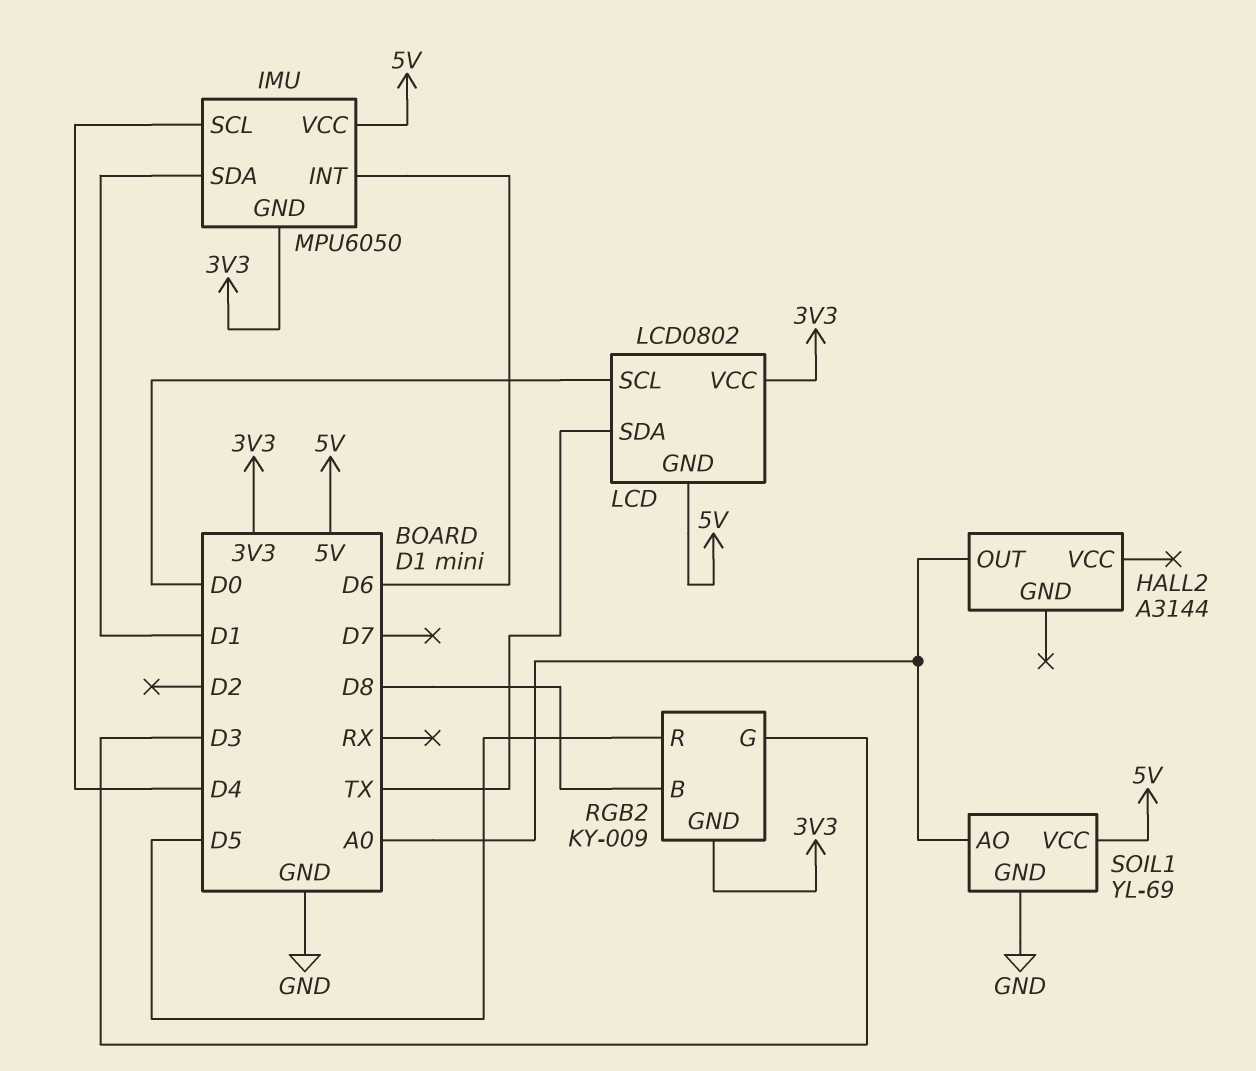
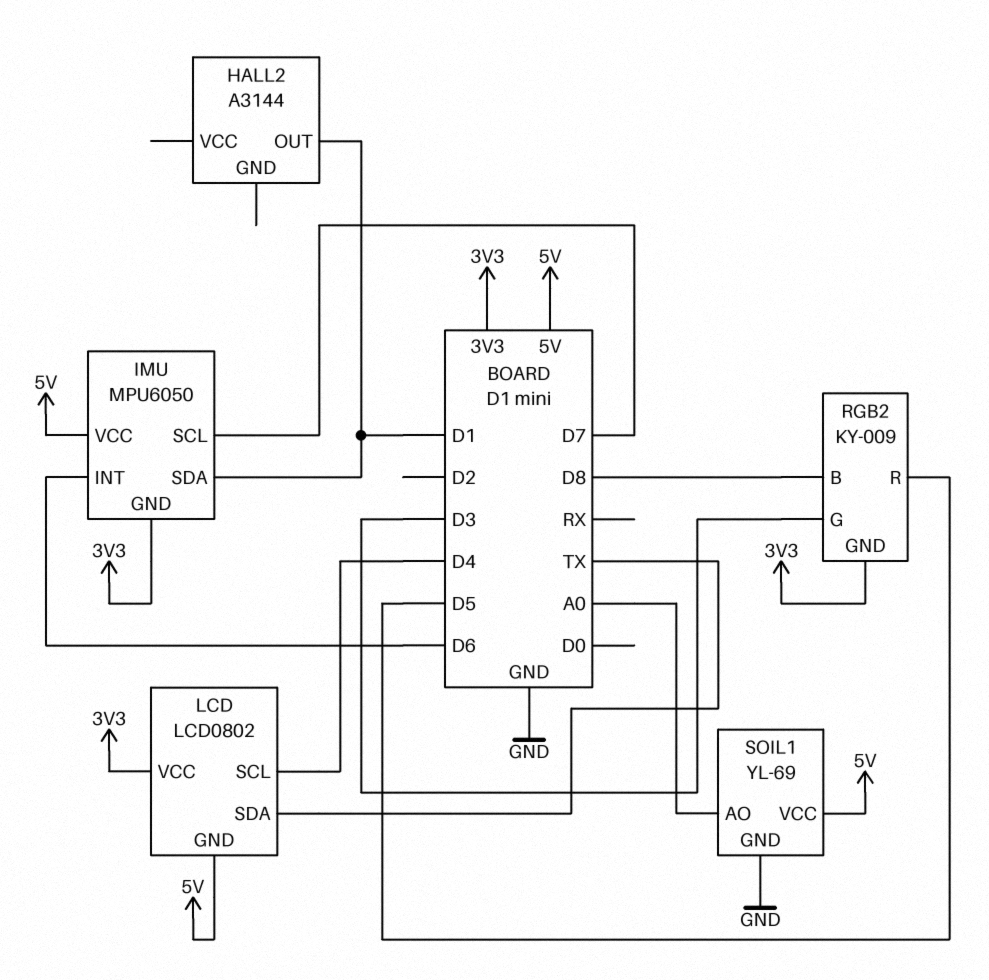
HALL2 pin OUT: A0 -> D1
IMU pin SCL: D4 -> D7
LCD pin SCL: D0 -> D4

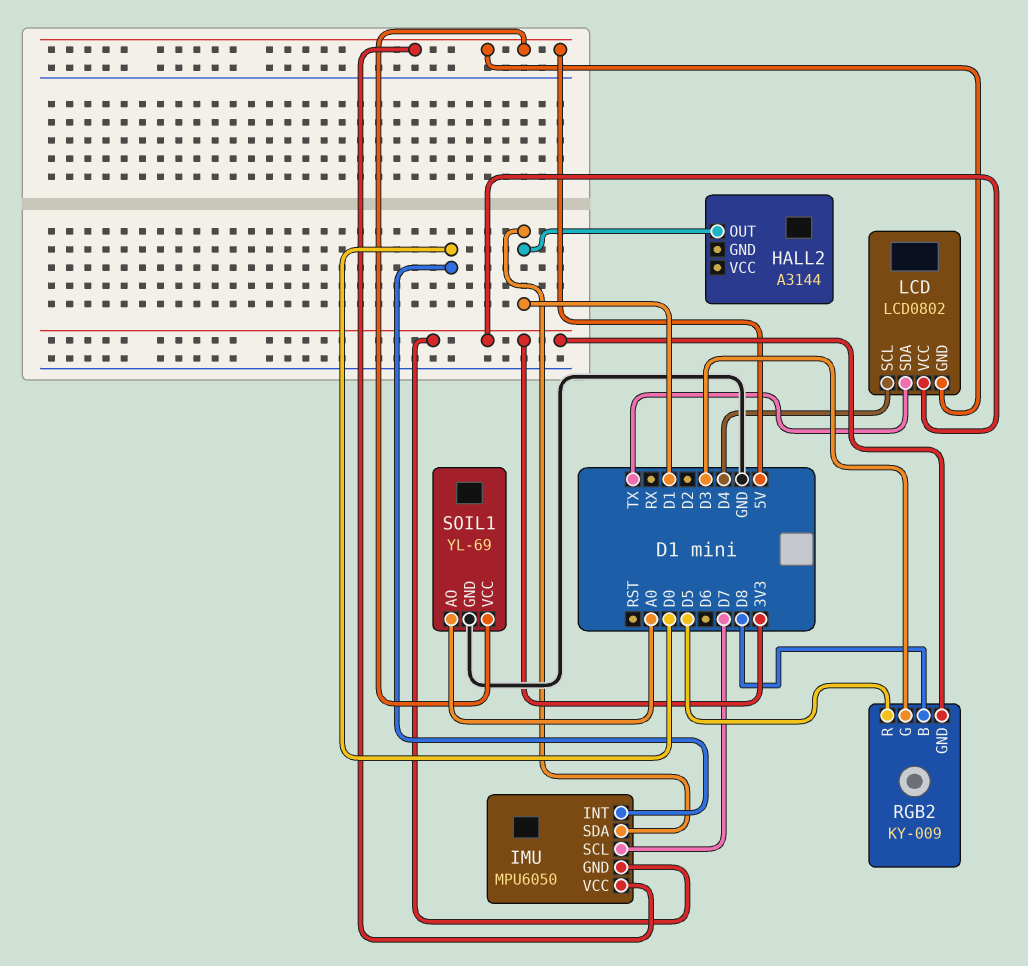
IMU pin INT: D6 -> D0

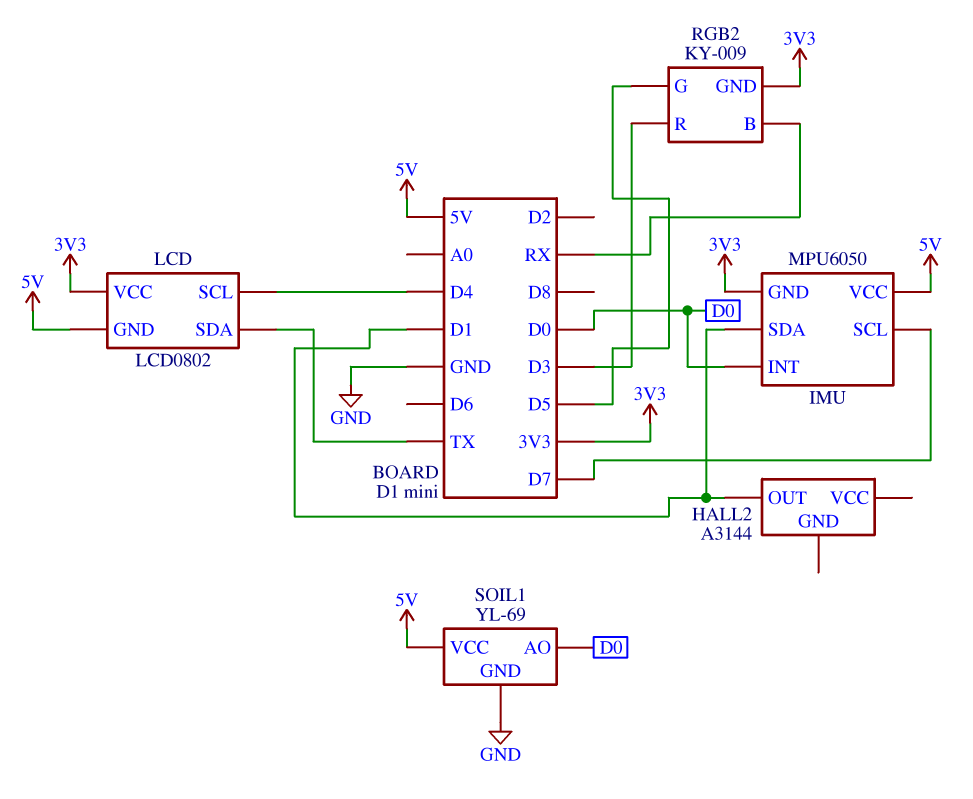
RGB2 pin B: D8 -> RX
RGB2 pin G: D3 -> D5
RGB2 pin R: D5 -> D3
SOIL1 pin AO: A0 -> D0

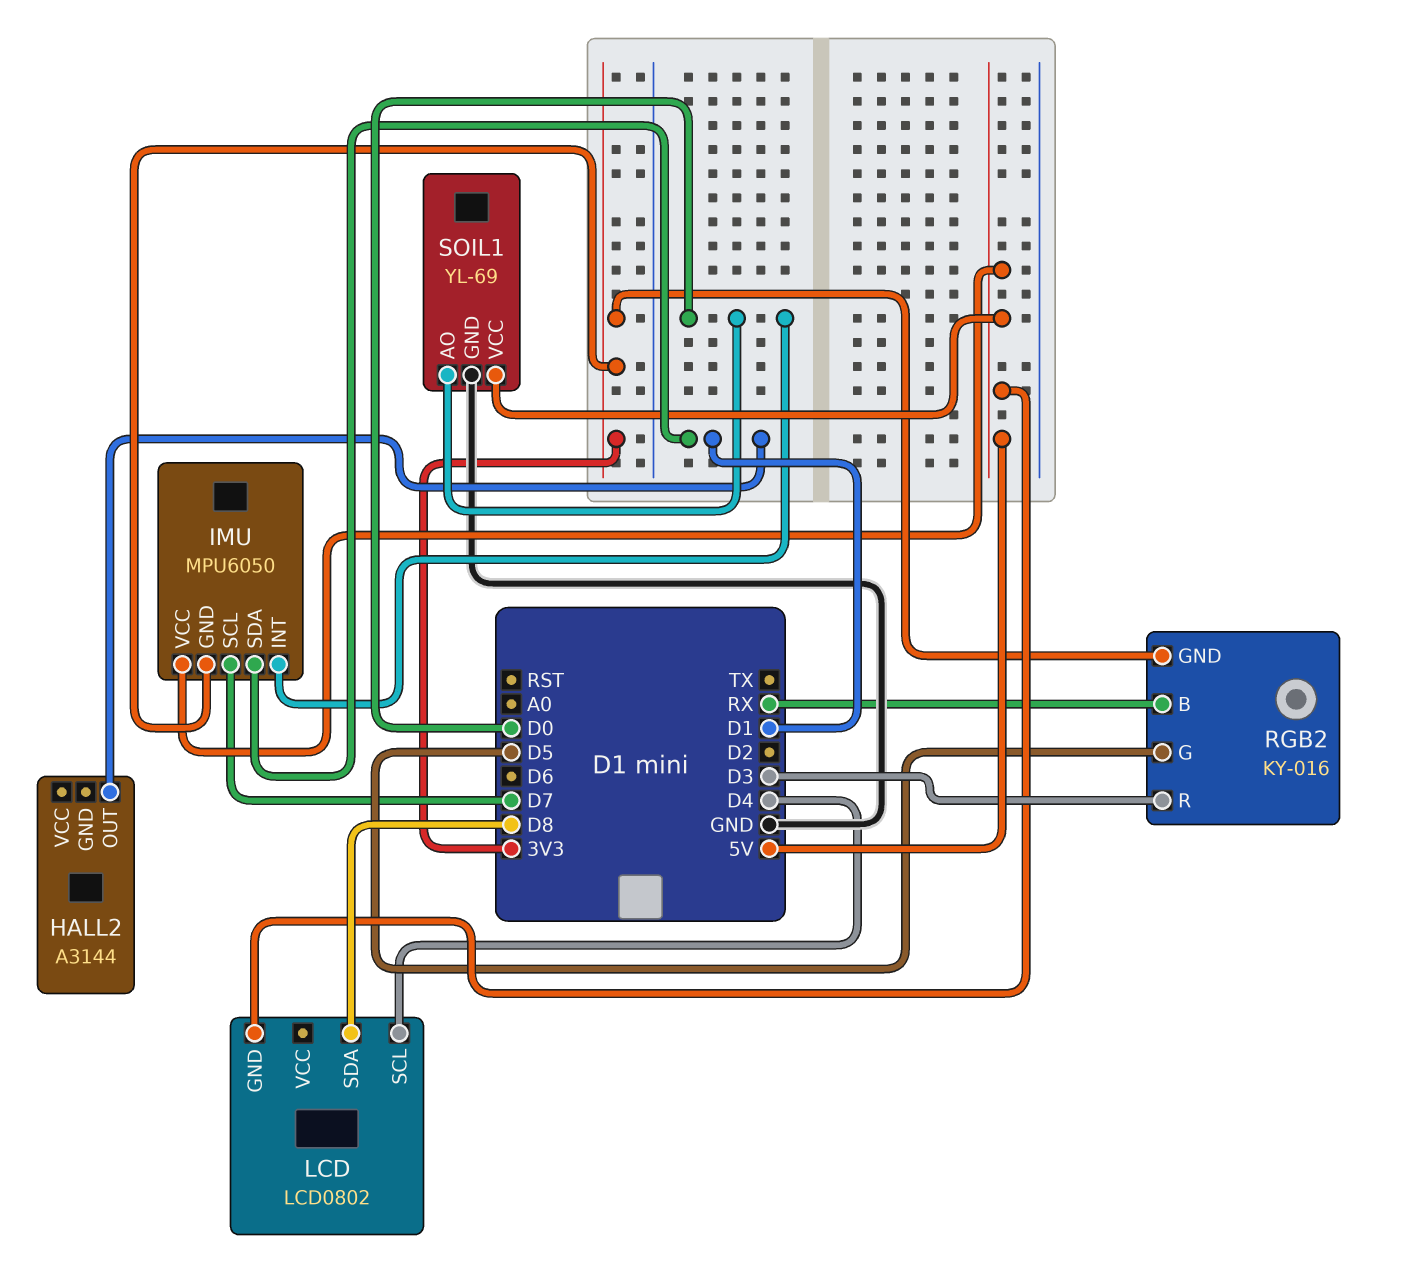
LCD pin SDA: TX -> D8
LCD pin VCC: 3V3 -> none
RGB2: KY-009 -> KY-016

